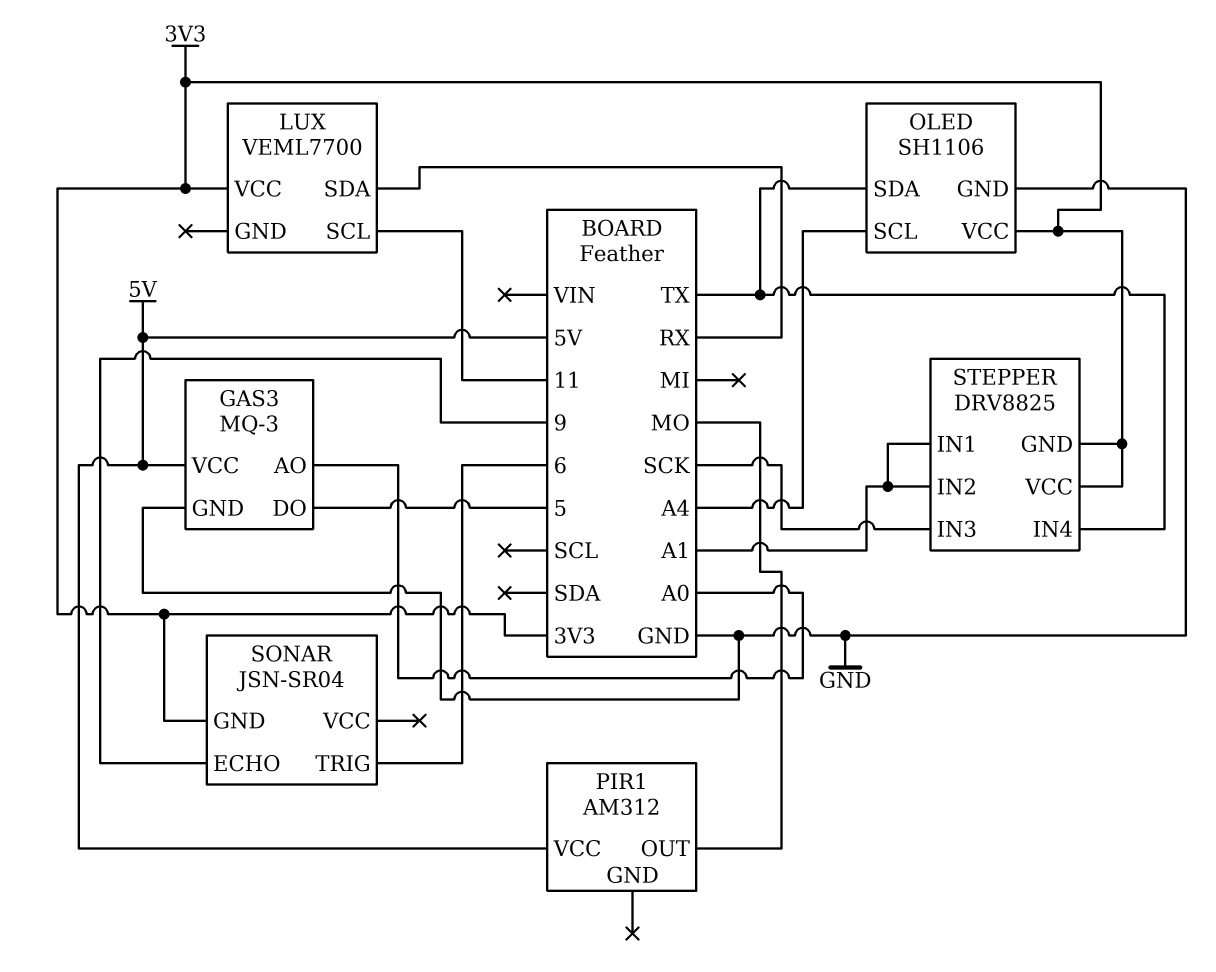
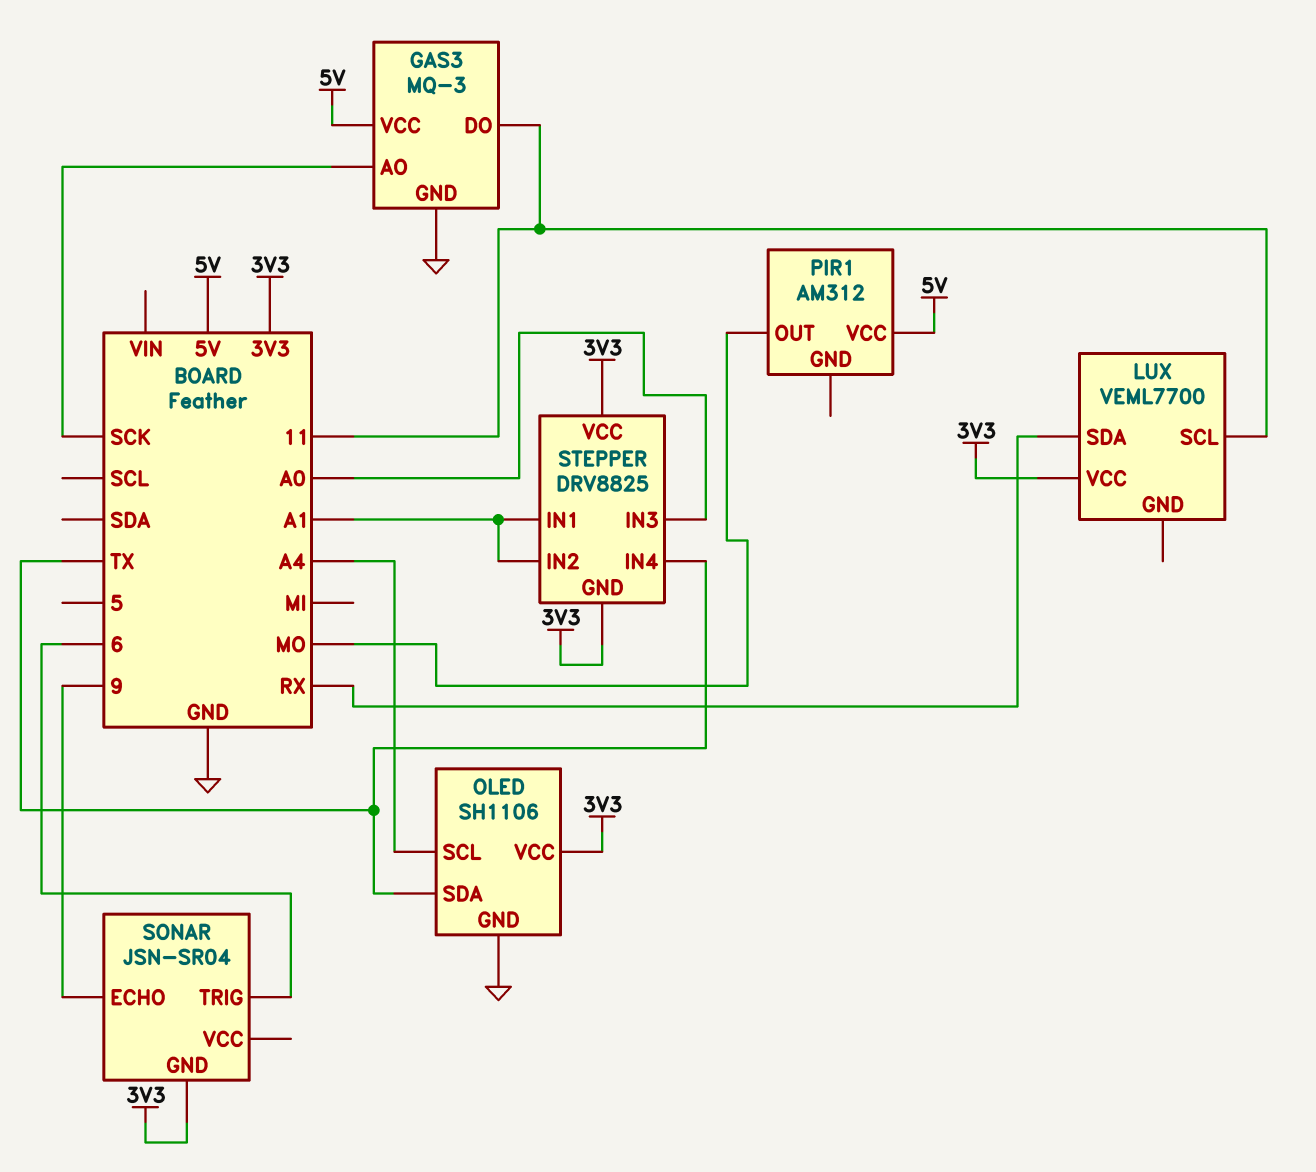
GAS3 pin AO: A0 -> SCK
GAS3 pin DO: 5 -> 11
STEPPER pin IN3: SCK -> A0

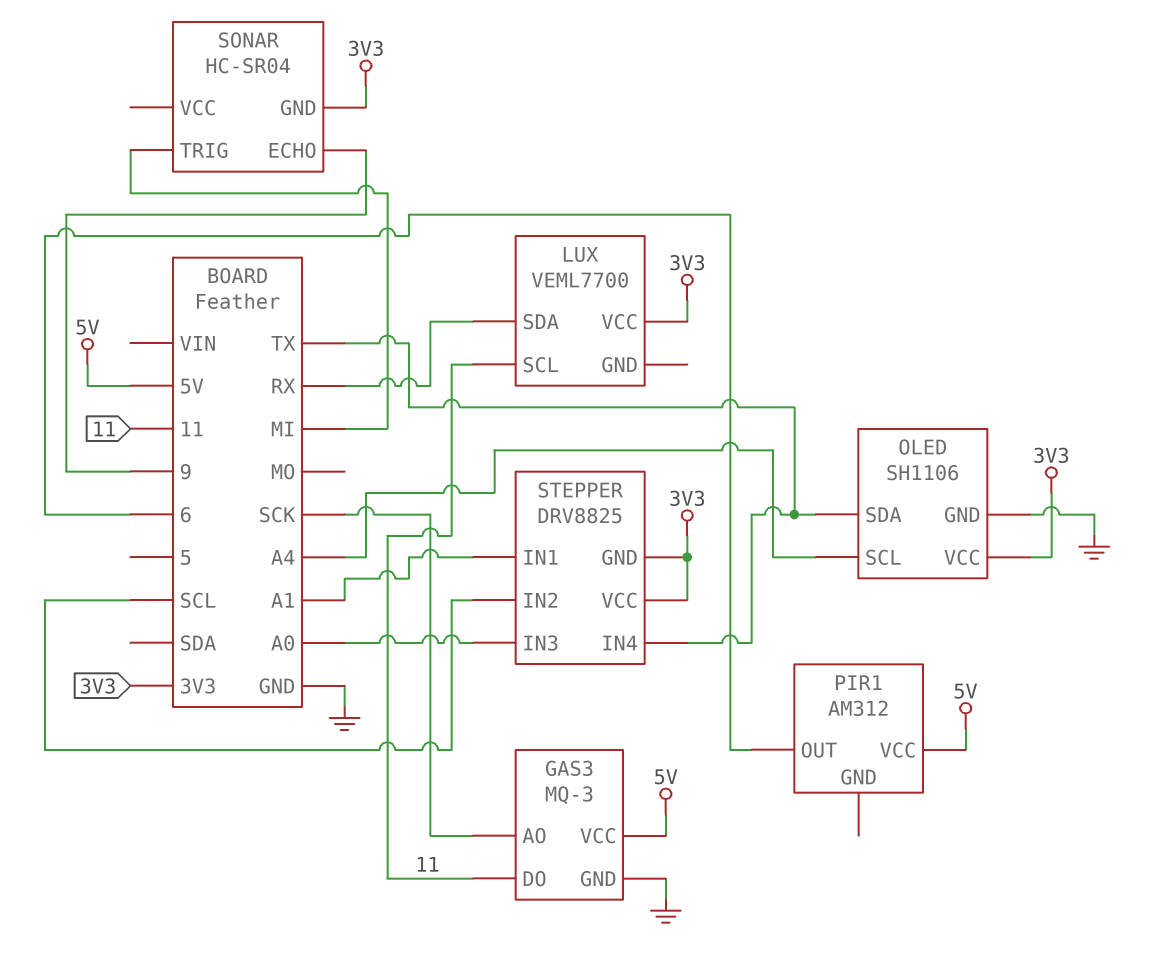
PIR1 pin OUT: MO -> 6
SONAR: JSN-SR04 -> HC-SR04
SONAR pin TRIG: 6 -> MI
STEPPER pin IN2: A1 -> SCL

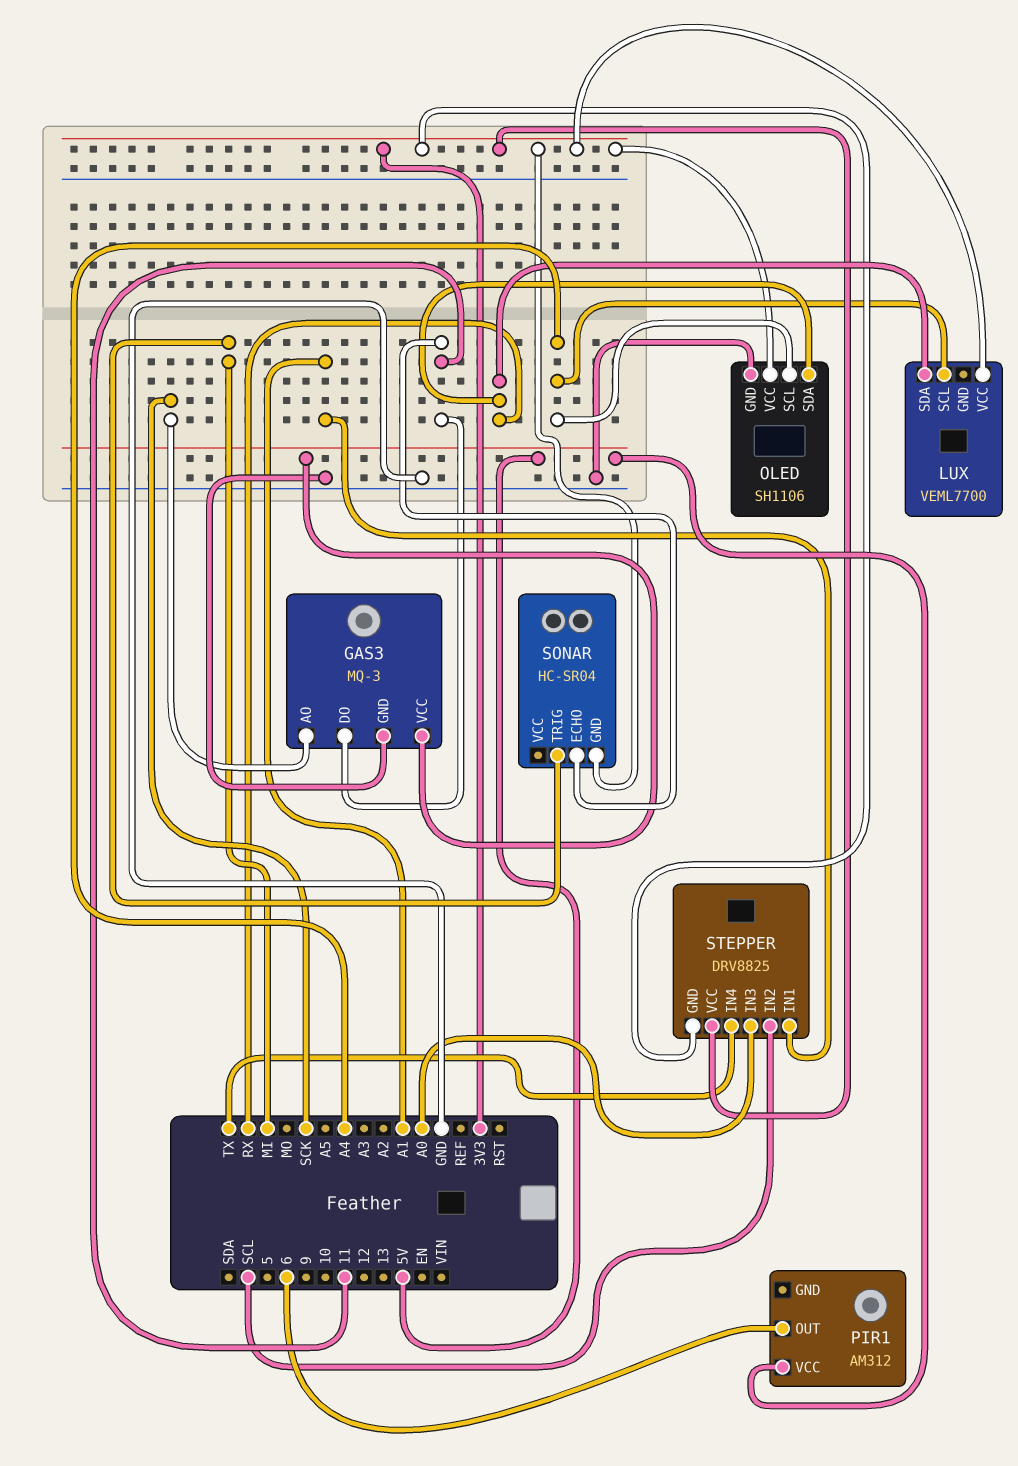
LUX pin SCL: 11 -> A4
OLED pin SDA: TX -> RX
SONAR pin ECHO: 9 -> 11

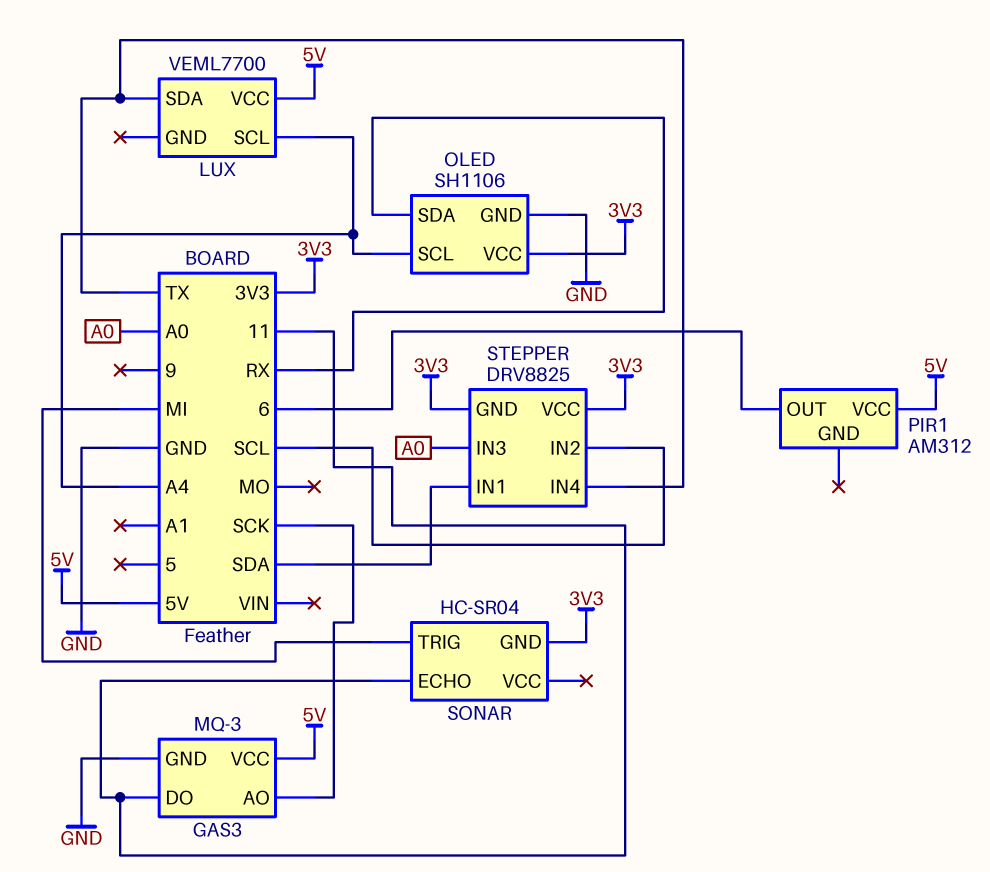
LUX pin SDA: RX -> TX
LUX pin VCC: 3V3 -> 5V
STEPPER pin IN1: A1 -> SDA

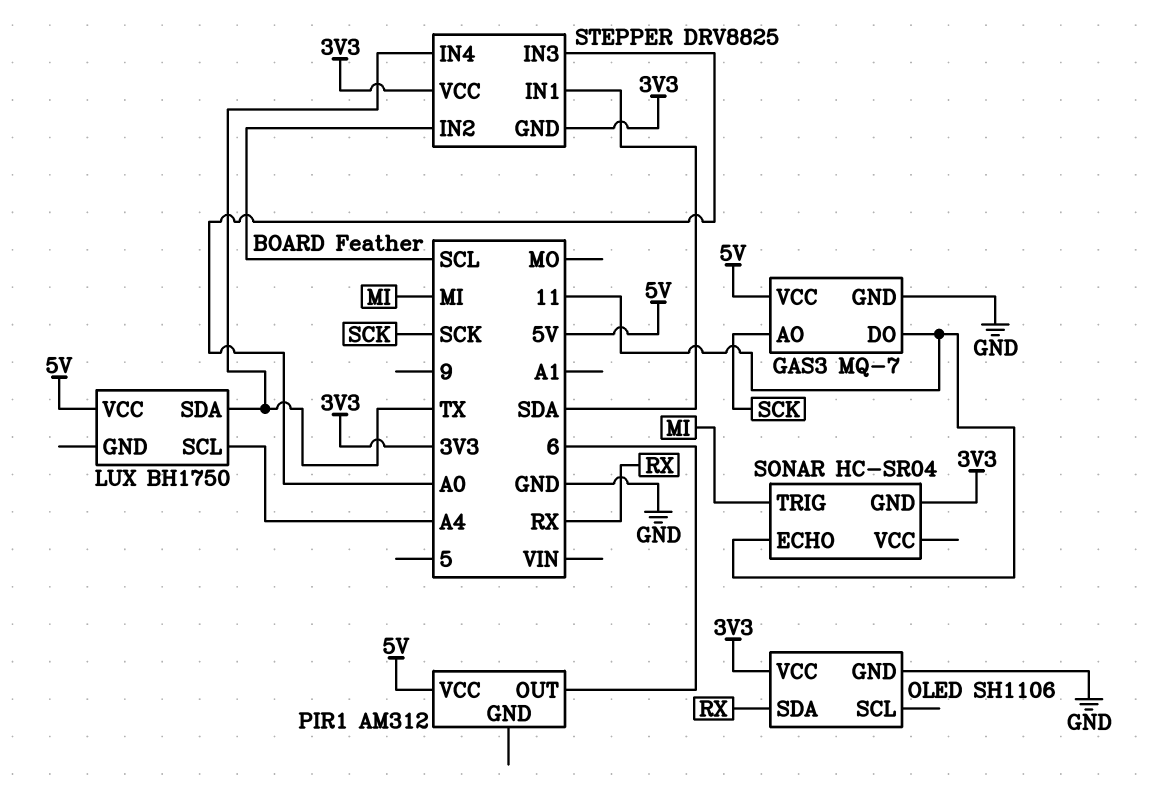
GAS3: MQ-3 -> MQ-7
LUX: VEML7700 -> BH1750
OLED pin SCL: A4 -> none

